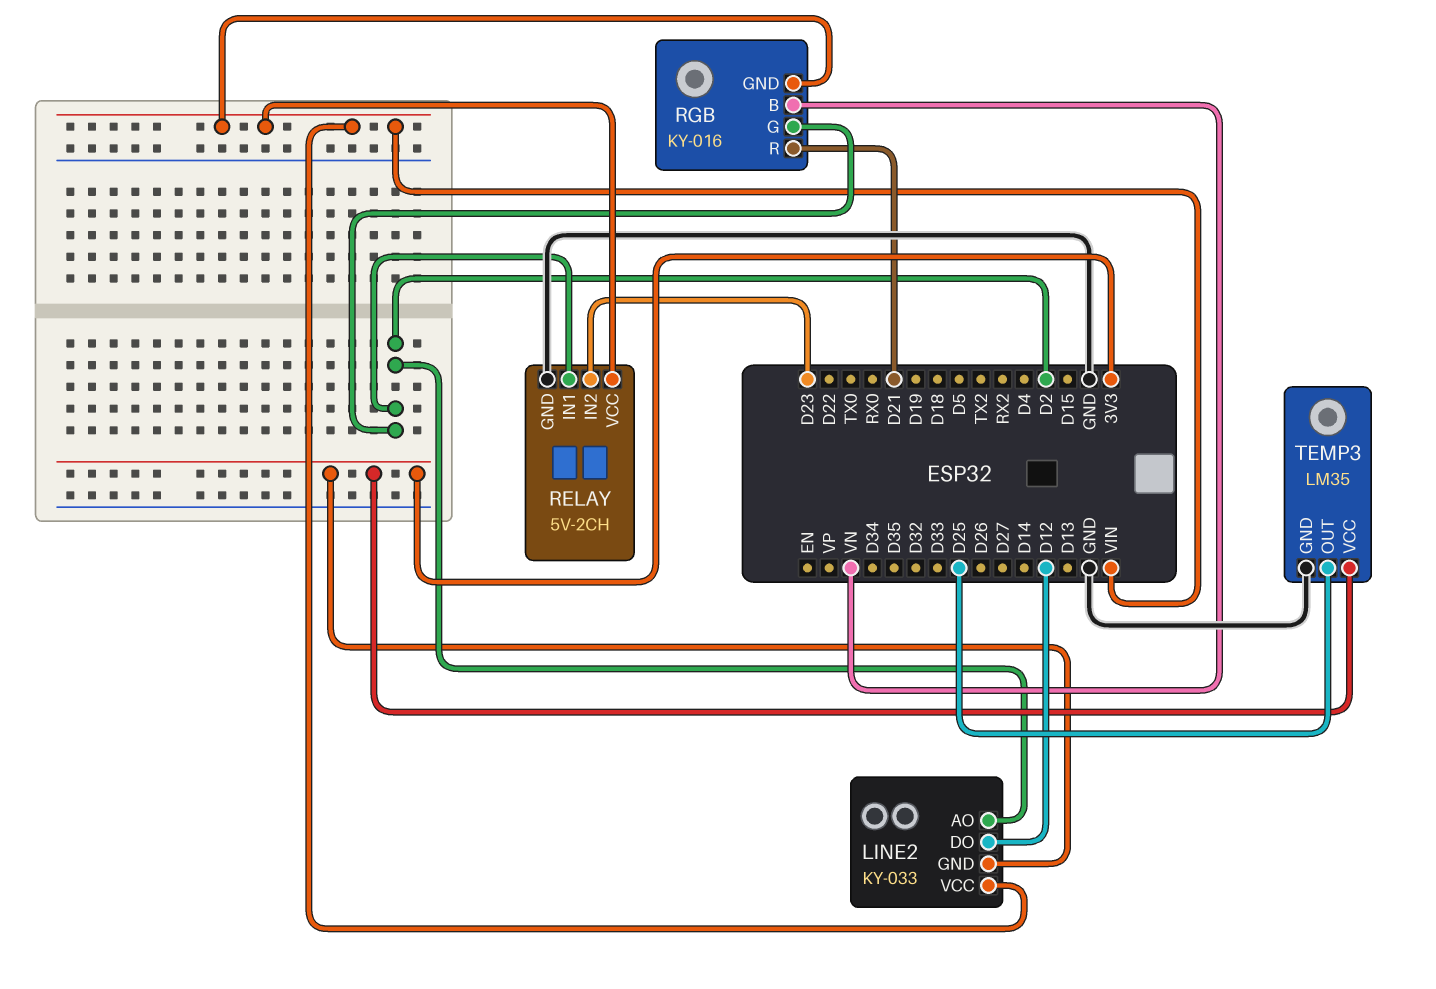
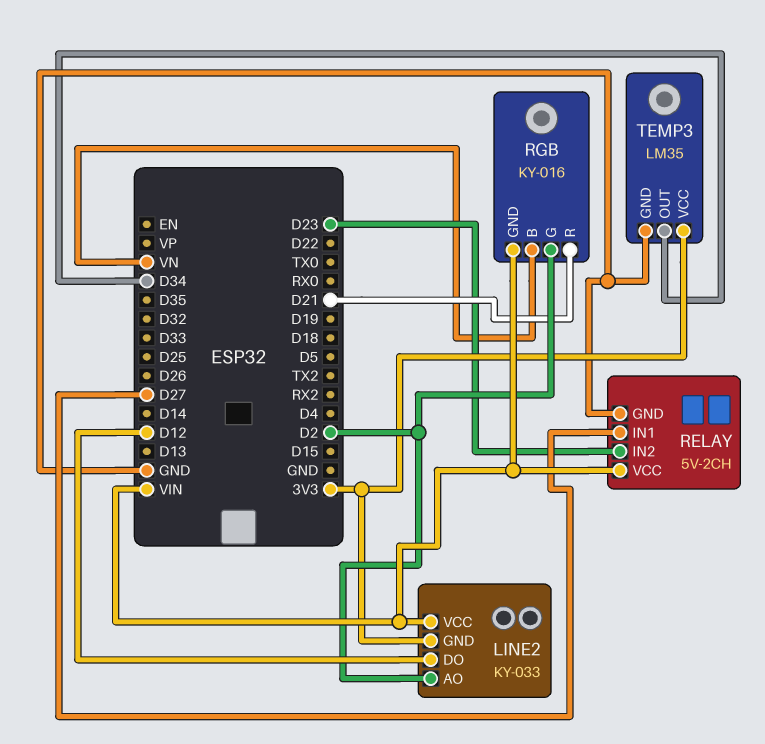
RELAY pin IN1: D2 -> D27
TEMP3 pin OUT: D25 -> D34

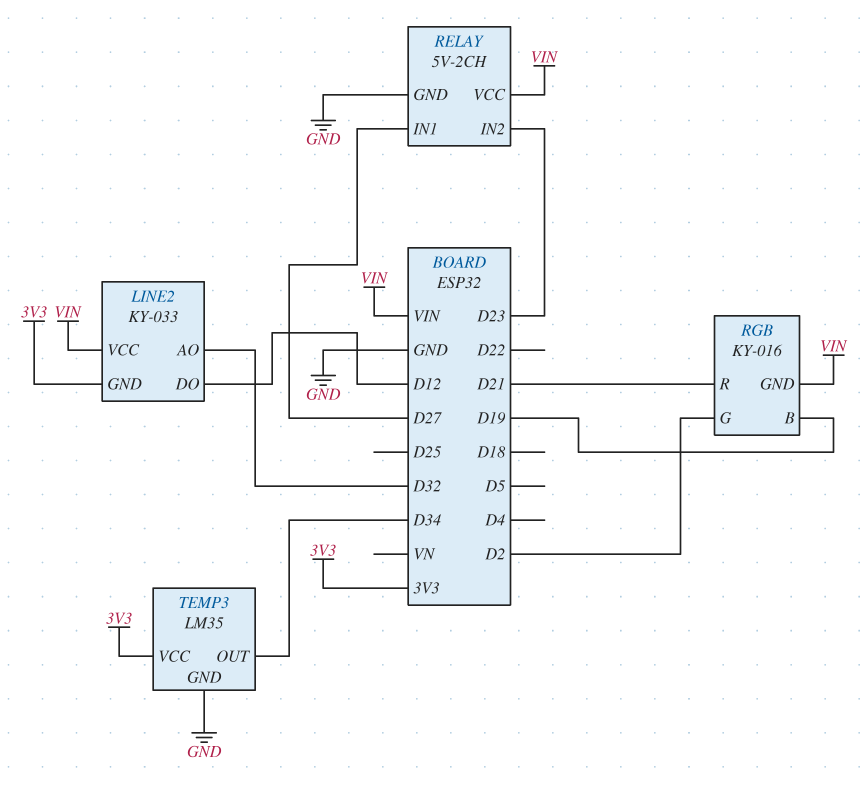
LINE2 pin AO: D2 -> D32
RGB pin B: VN -> D19

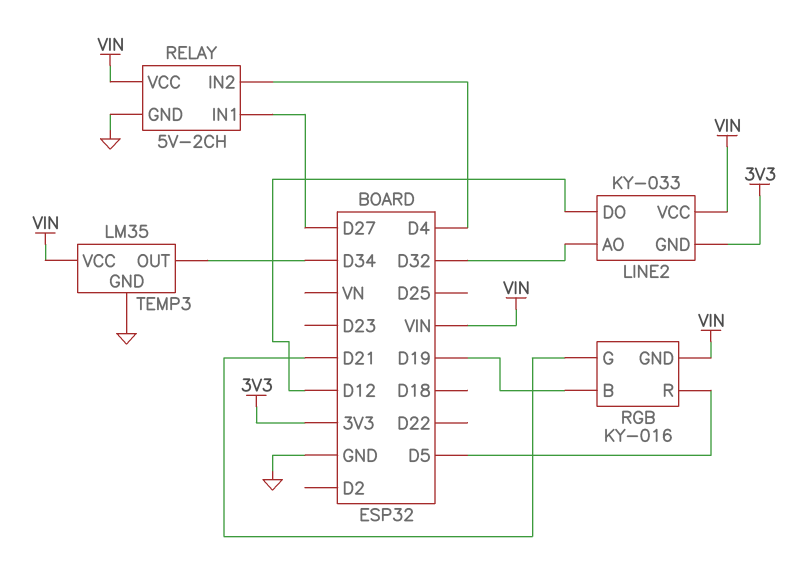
RELAY pin IN2: D23 -> D4
RGB pin G: D2 -> D21
RGB pin R: D21 -> D5
TEMP3 pin VCC: 3V3 -> VIN

